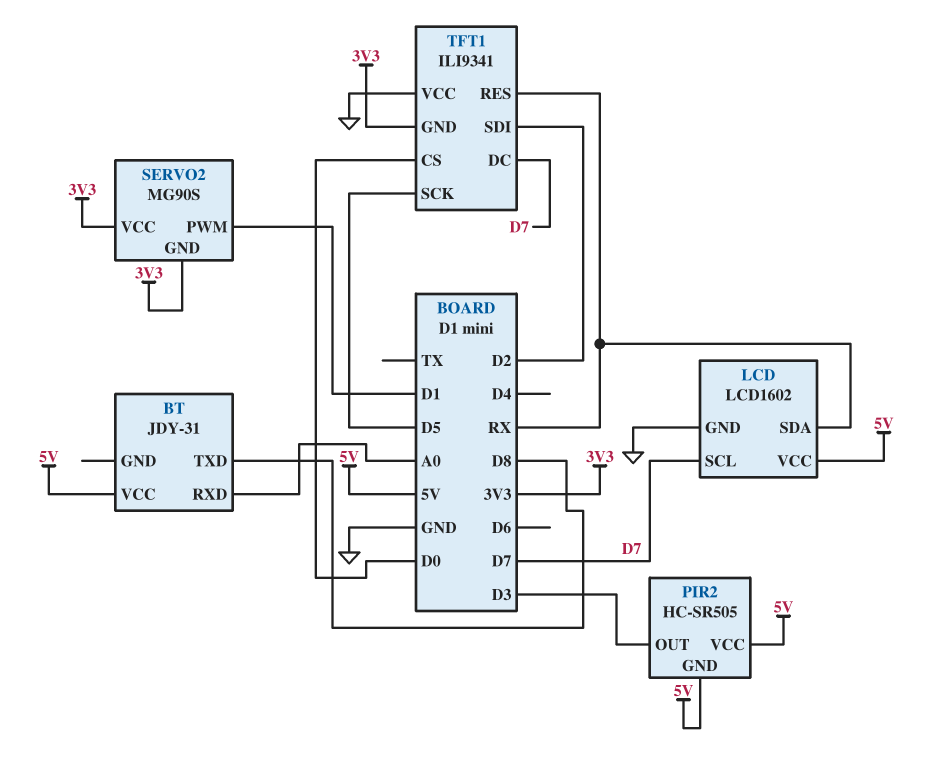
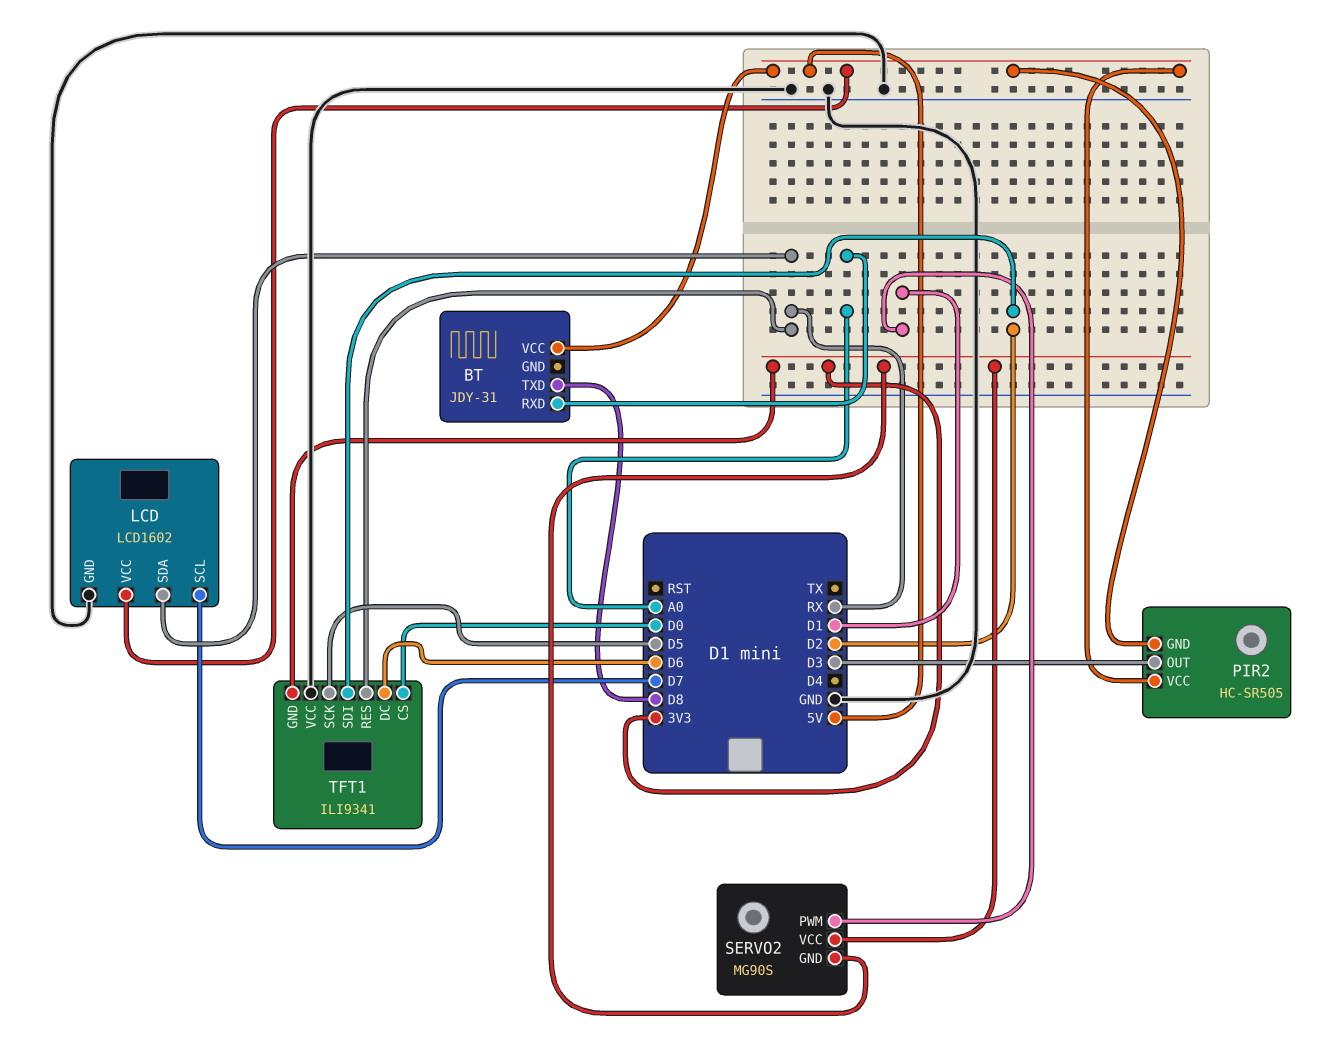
TFT1 pin DC: D7 -> D6

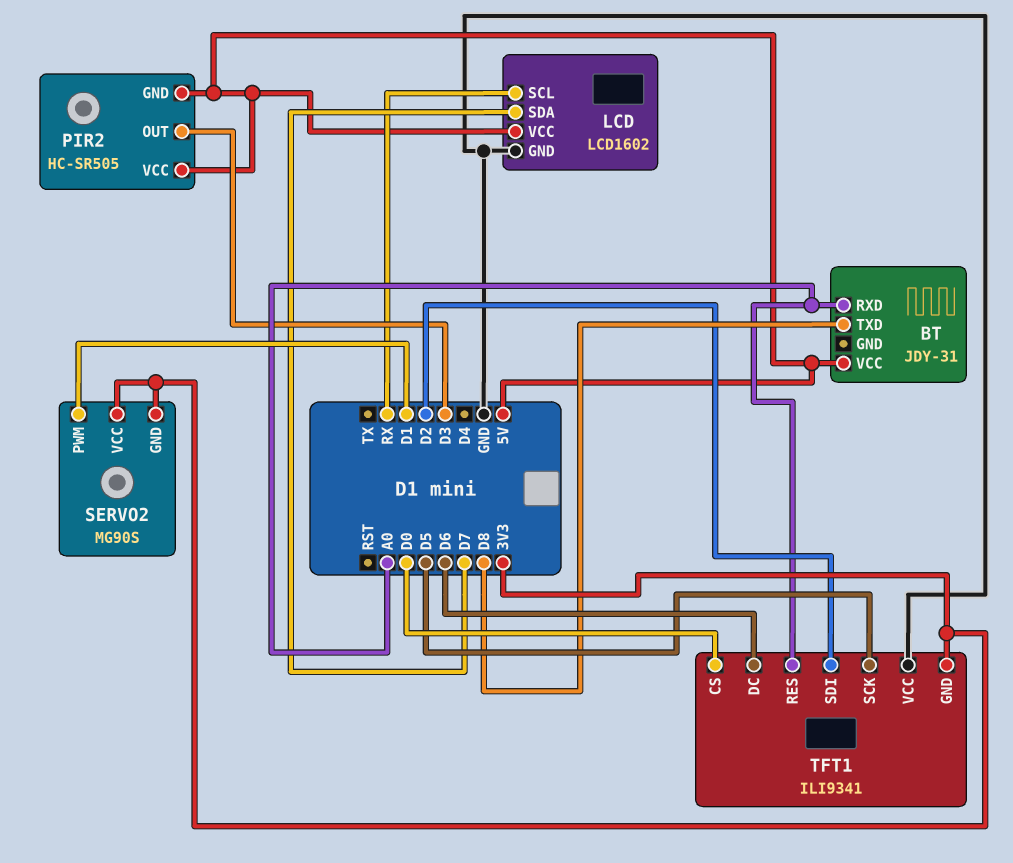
LCD pin SCL: D7 -> RX
LCD pin SDA: RX -> D7
TFT1 pin RES: RX -> A0

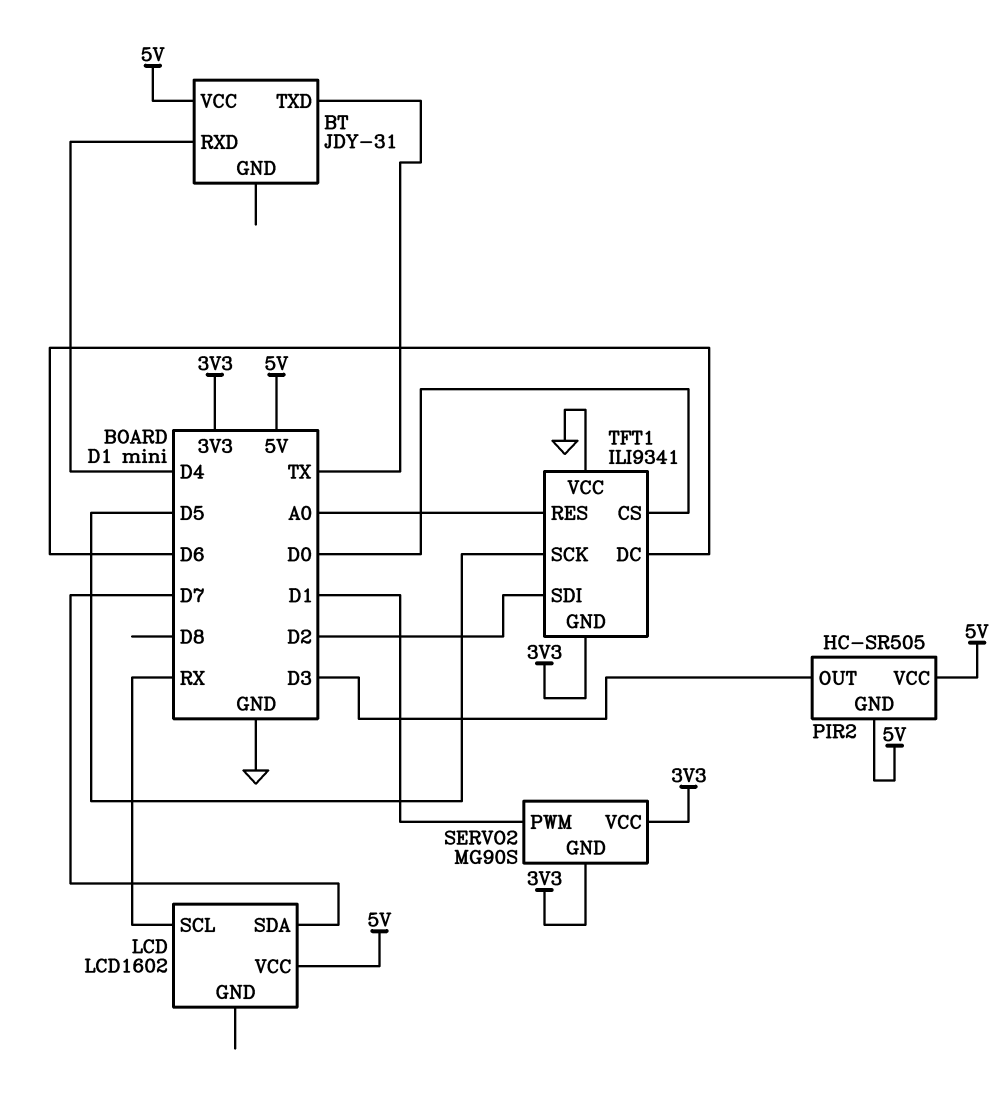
BT pin RXD: A0 -> D4
BT pin TXD: D8 -> TX
LCD pin GND: GND -> none

